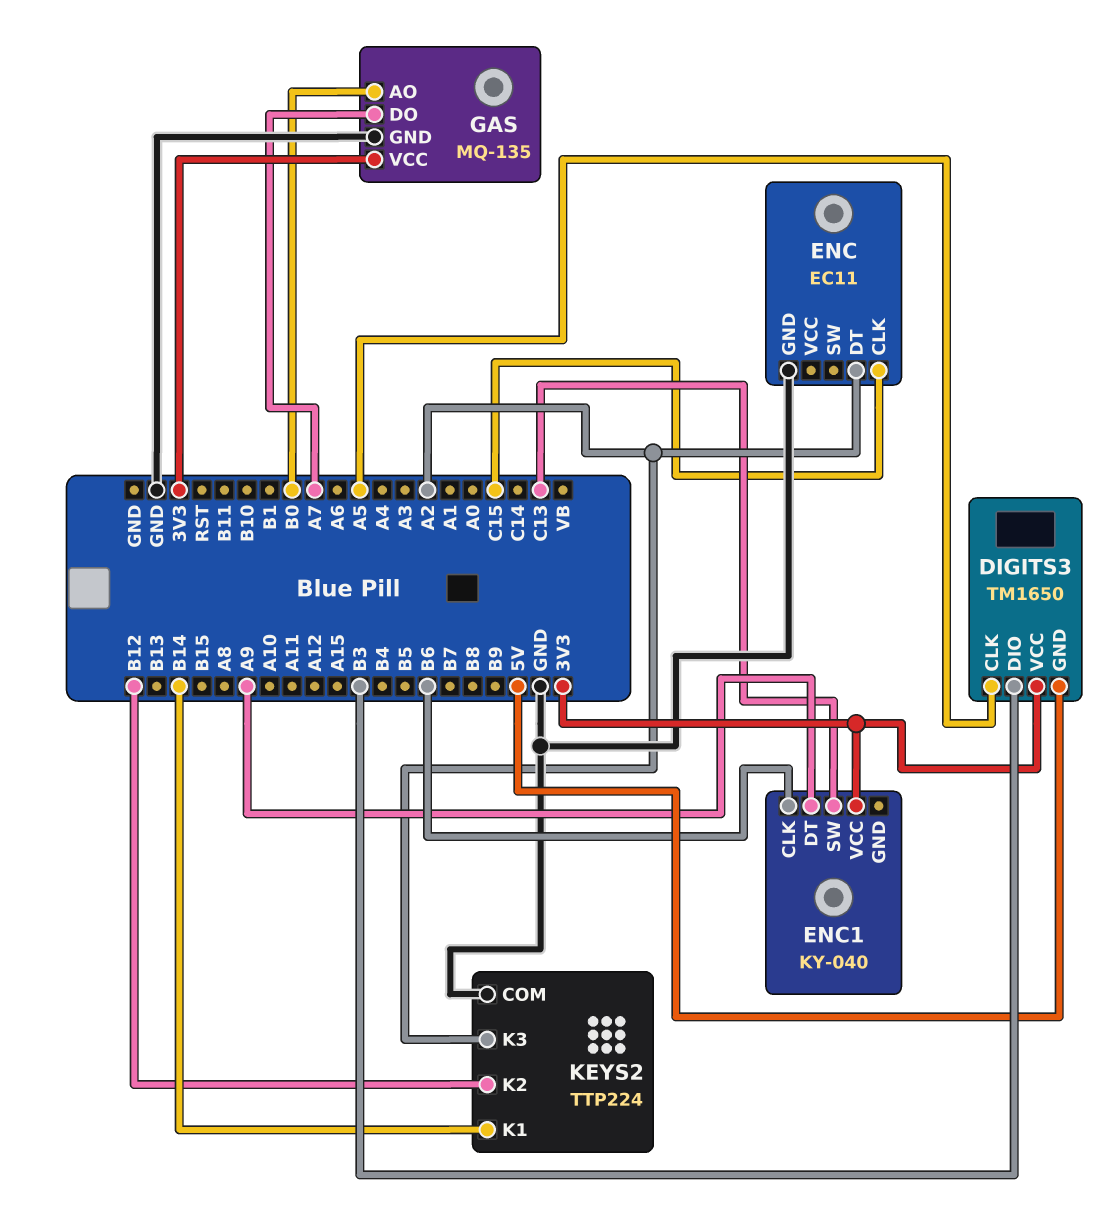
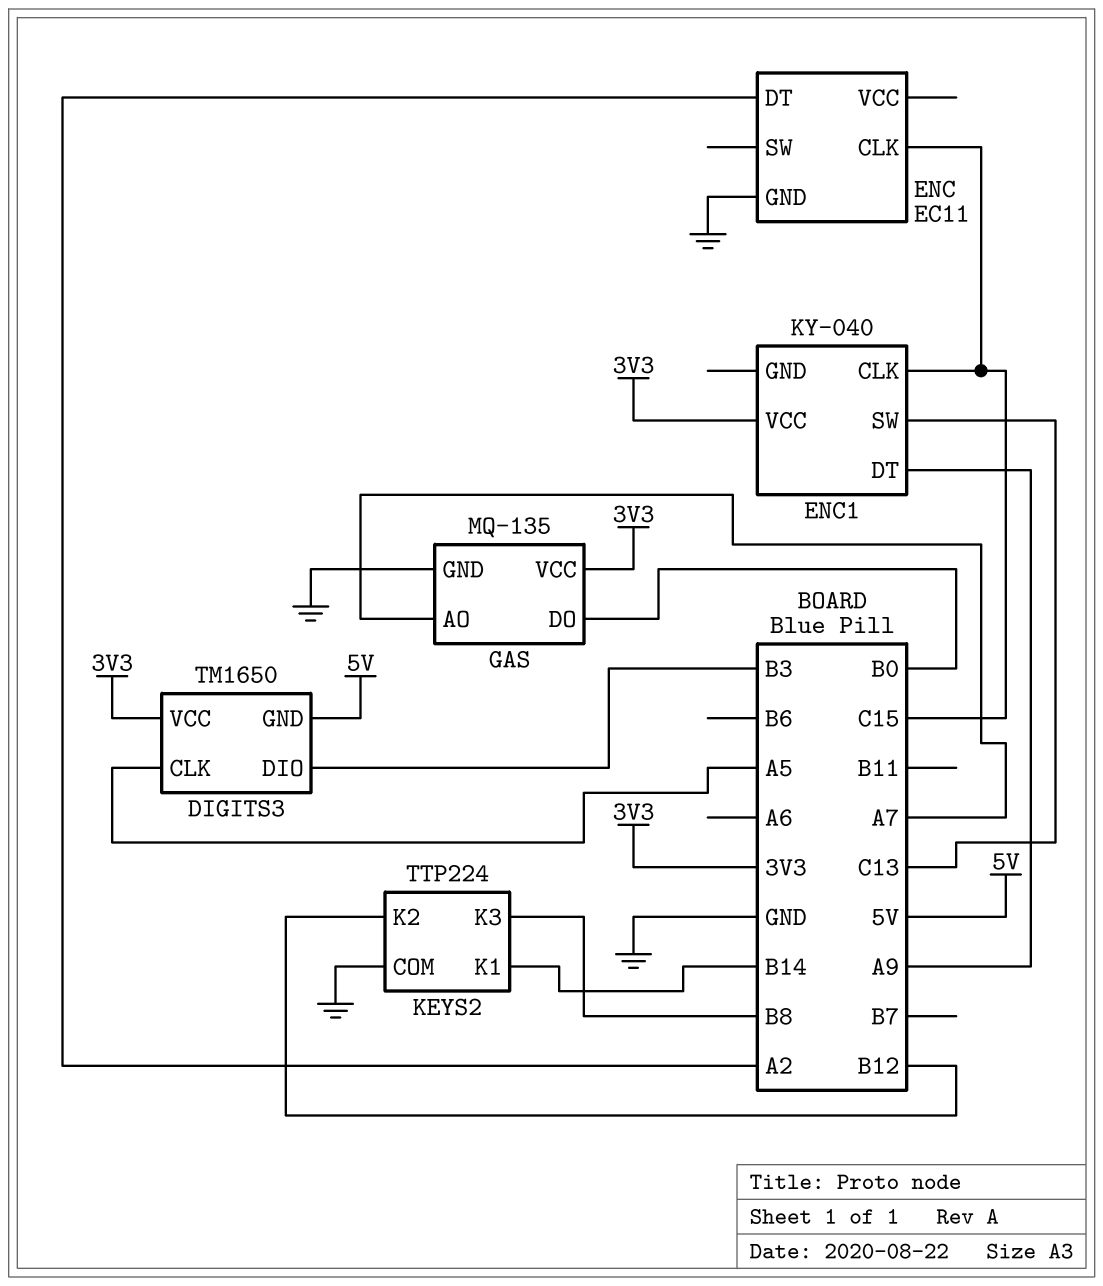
ENC1 pin CLK: B6 -> C15
GAS pin AO: B0 -> A7
GAS pin DO: A7 -> B0
KEYS2 pin K3: A2 -> B8

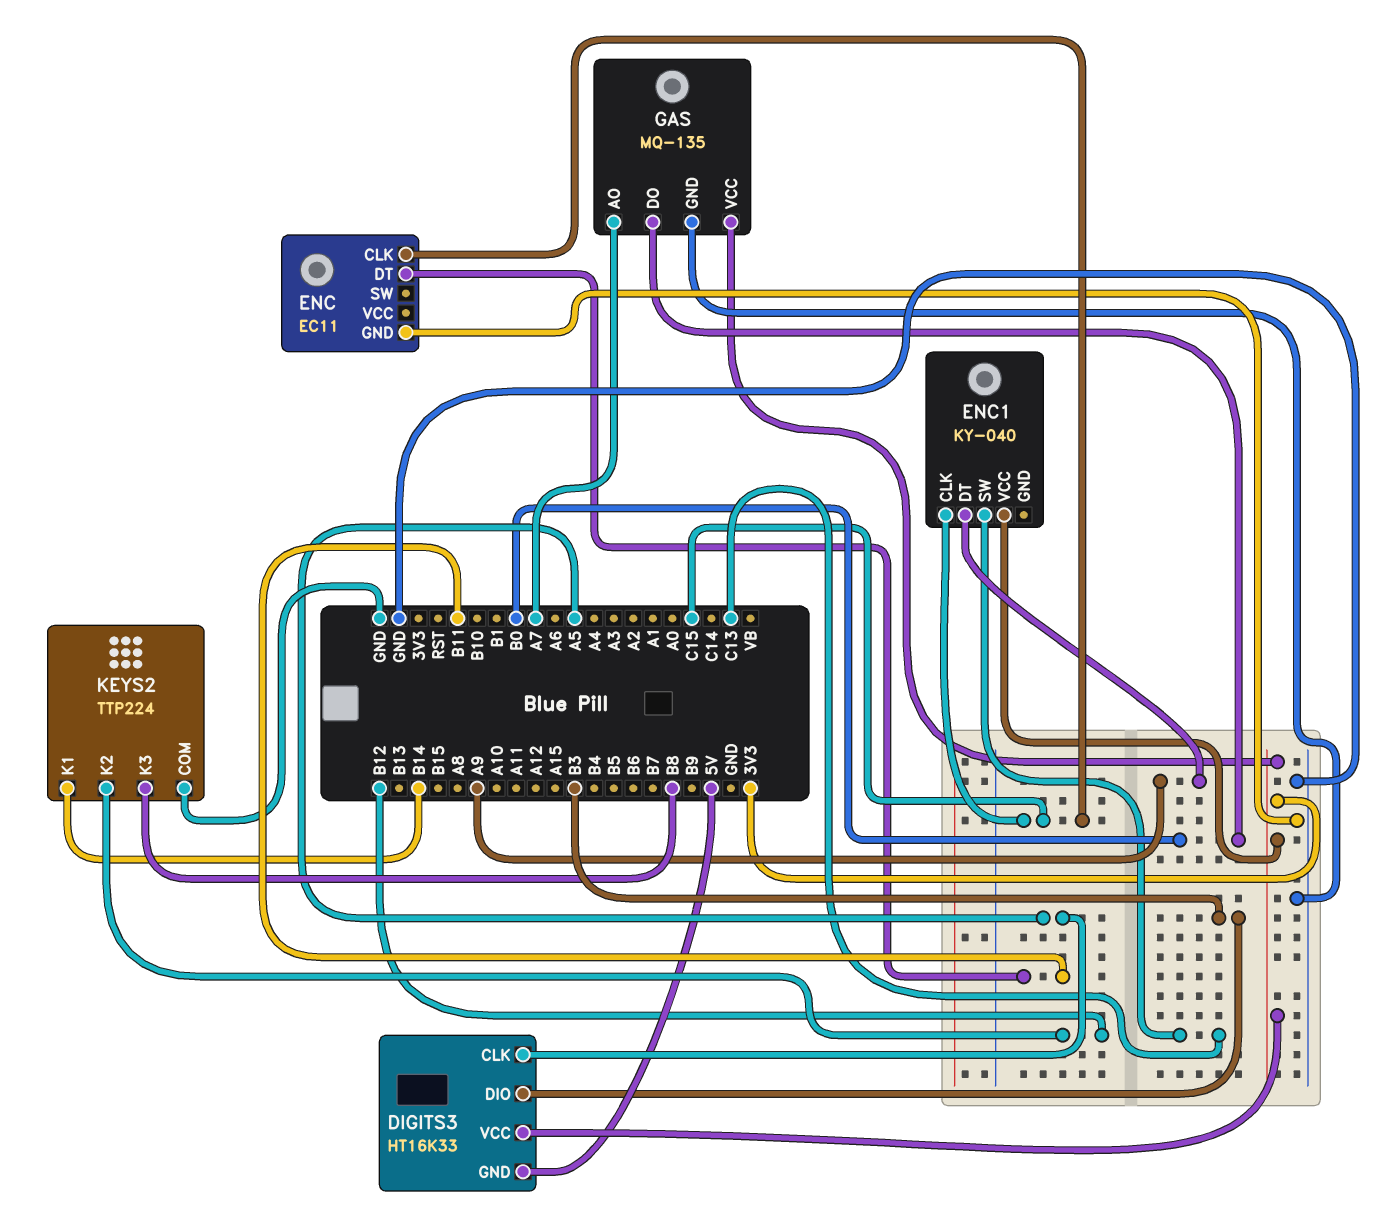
DIGITS3: TM1650 -> HT16K33
ENC pin DT: A2 -> B11

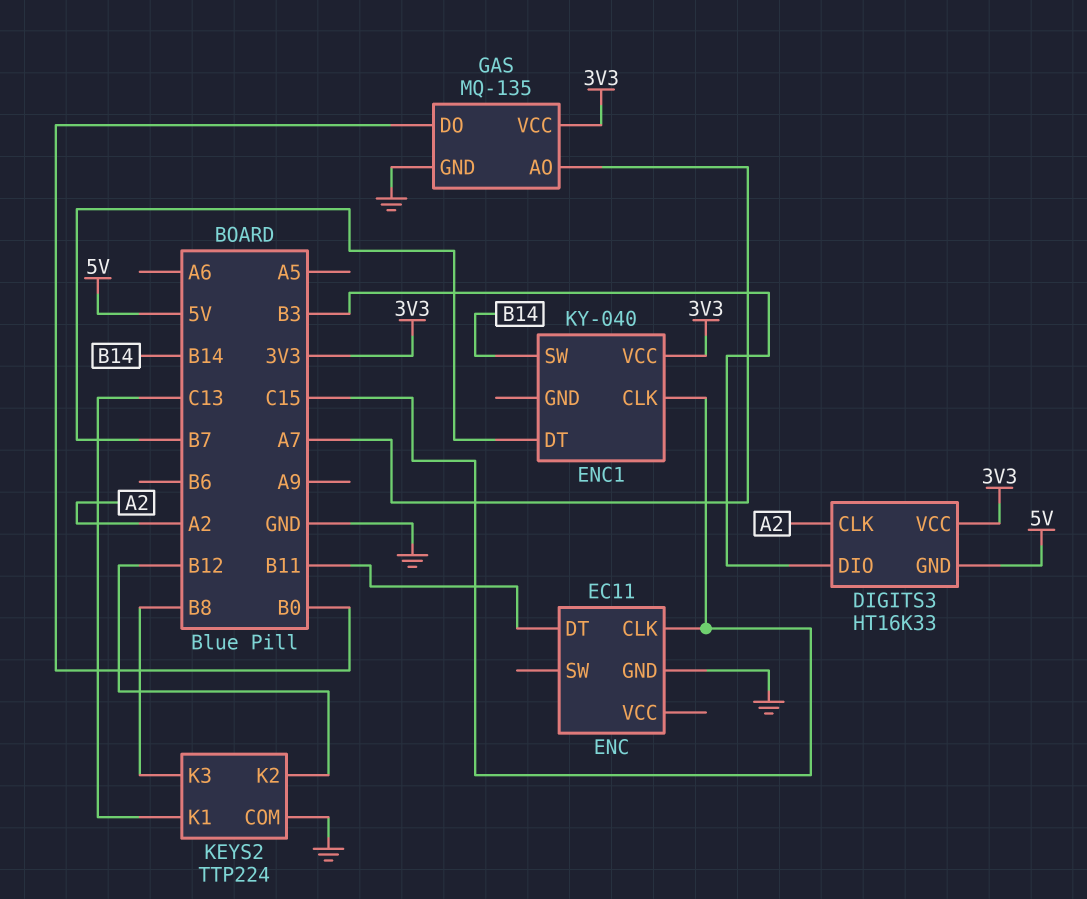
DIGITS3 pin CLK: A5 -> A2
ENC1 pin DT: A9 -> B7
ENC1 pin SW: C13 -> B14
KEYS2 pin K1: B14 -> C13

